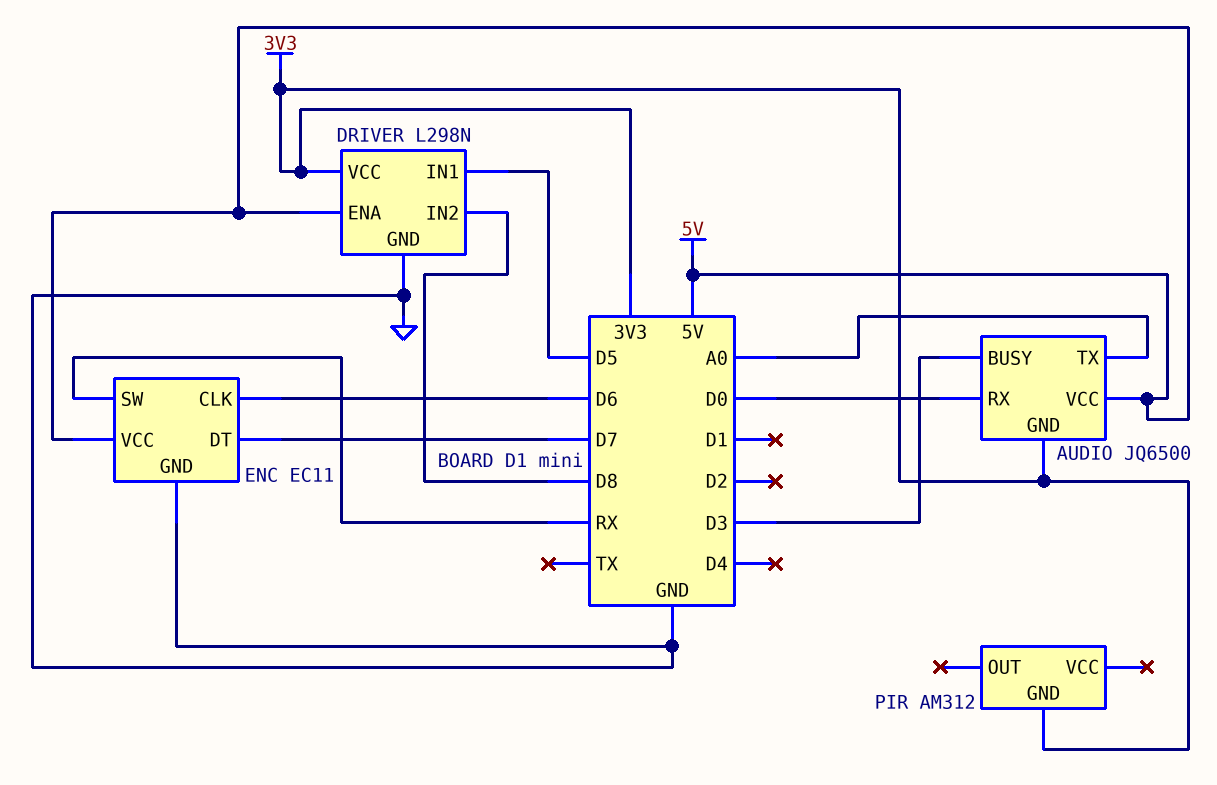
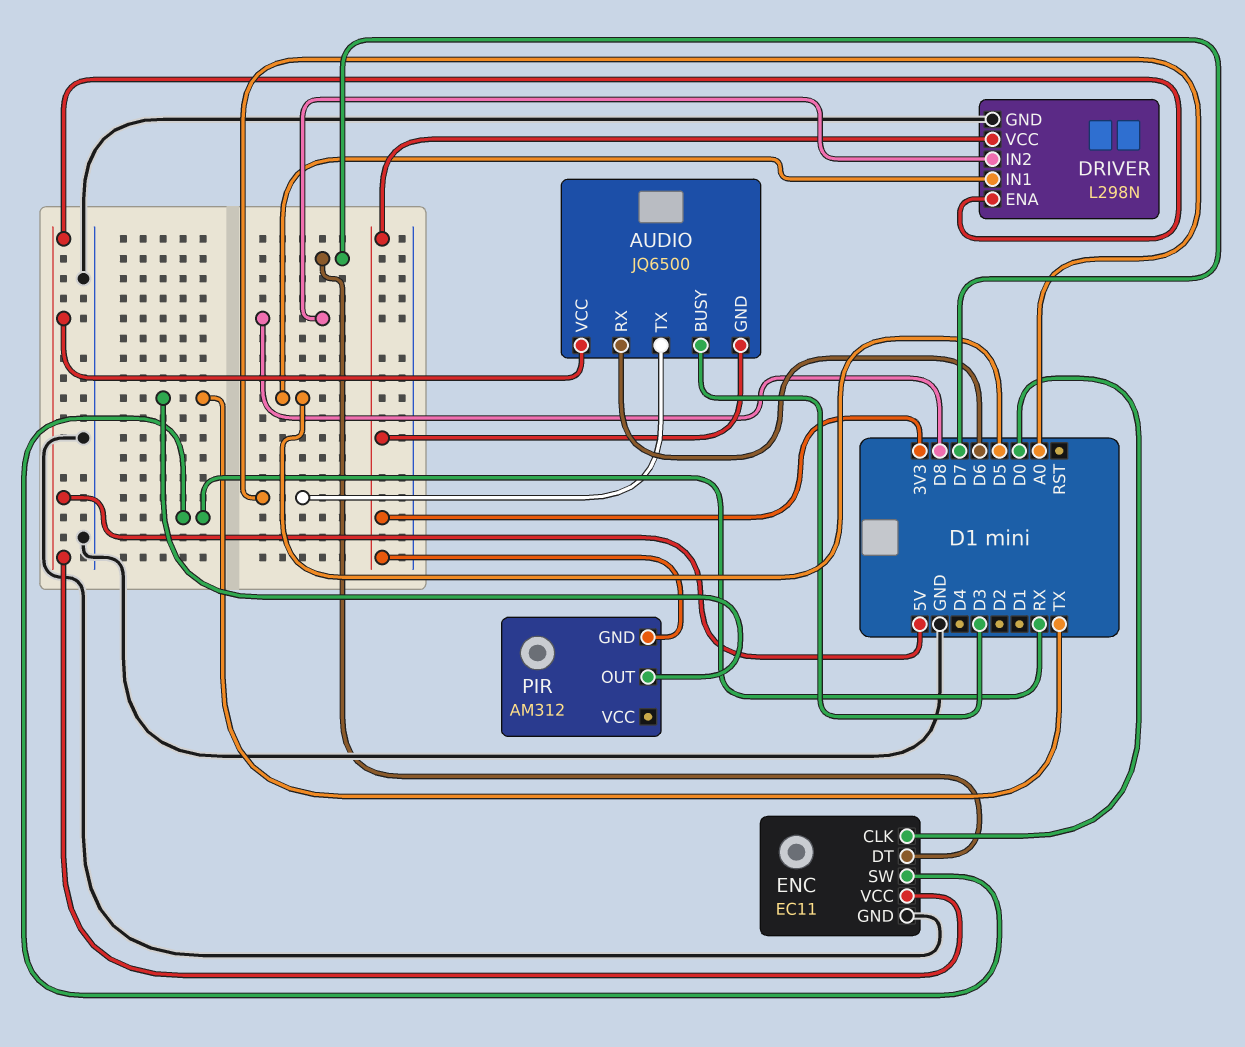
AUDIO pin RX: D0 -> D6
ENC pin CLK: D6 -> D0
PIR pin OUT: none -> TX

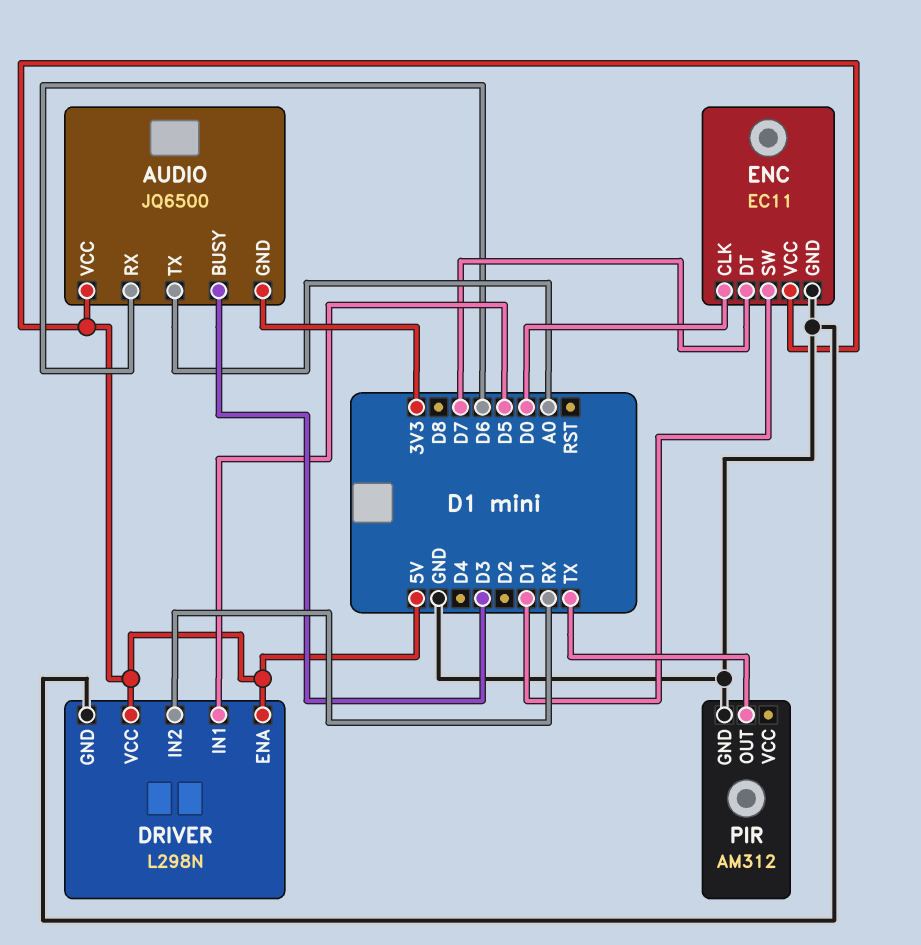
DRIVER pin IN2: D8 -> RX
DRIVER pin VCC: 3V3 -> 5V
ENC pin SW: RX -> D1
PIR pin GND: 3V3 -> GND

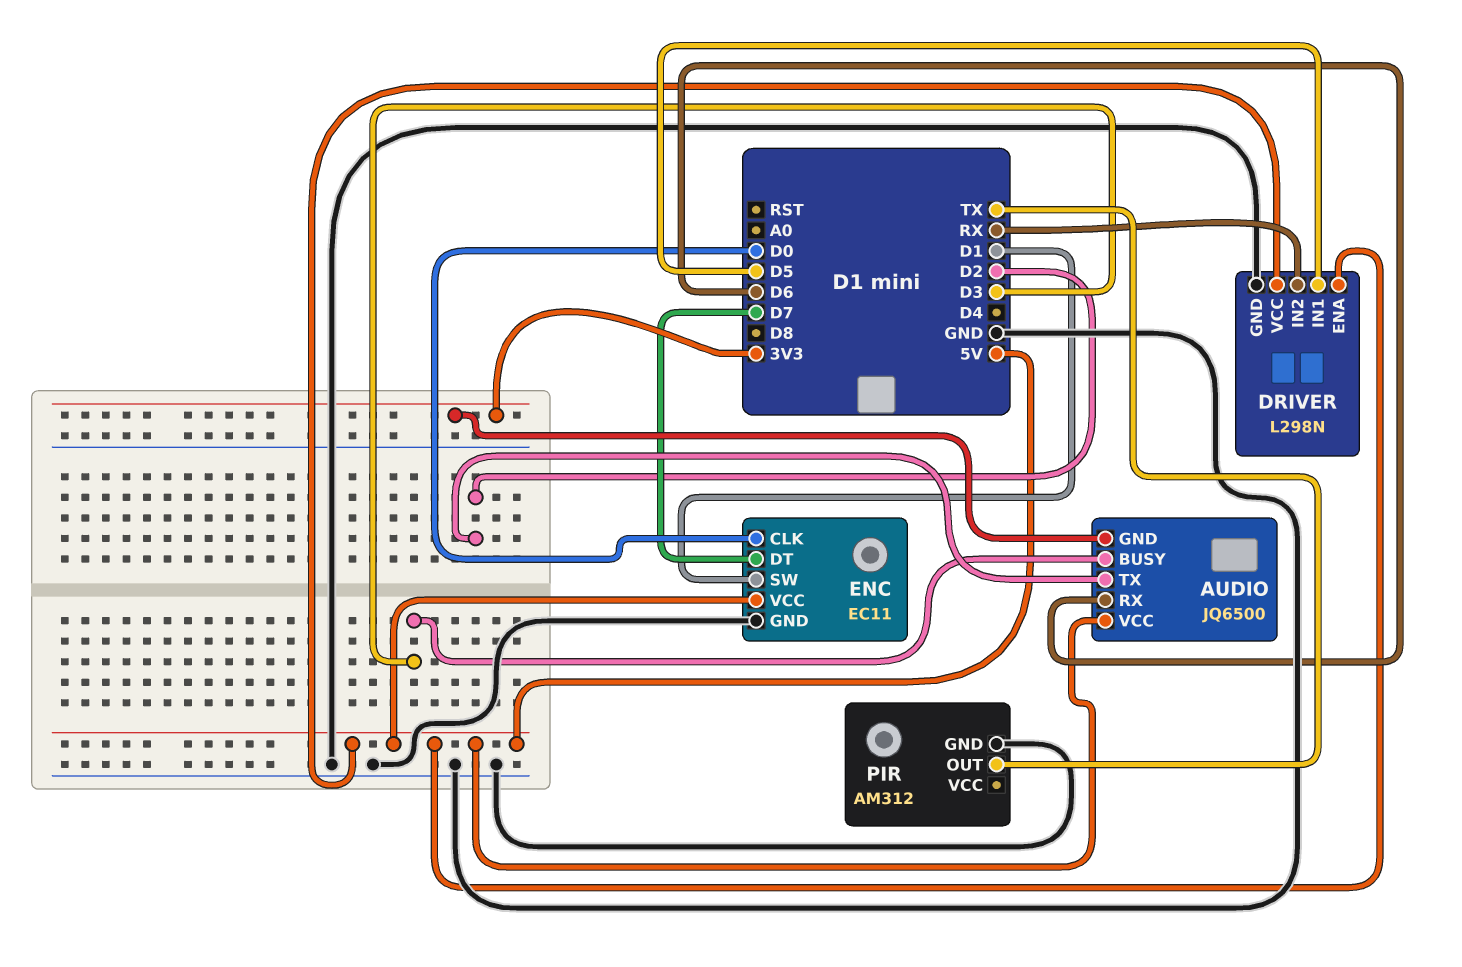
AUDIO pin TX: A0 -> D2

